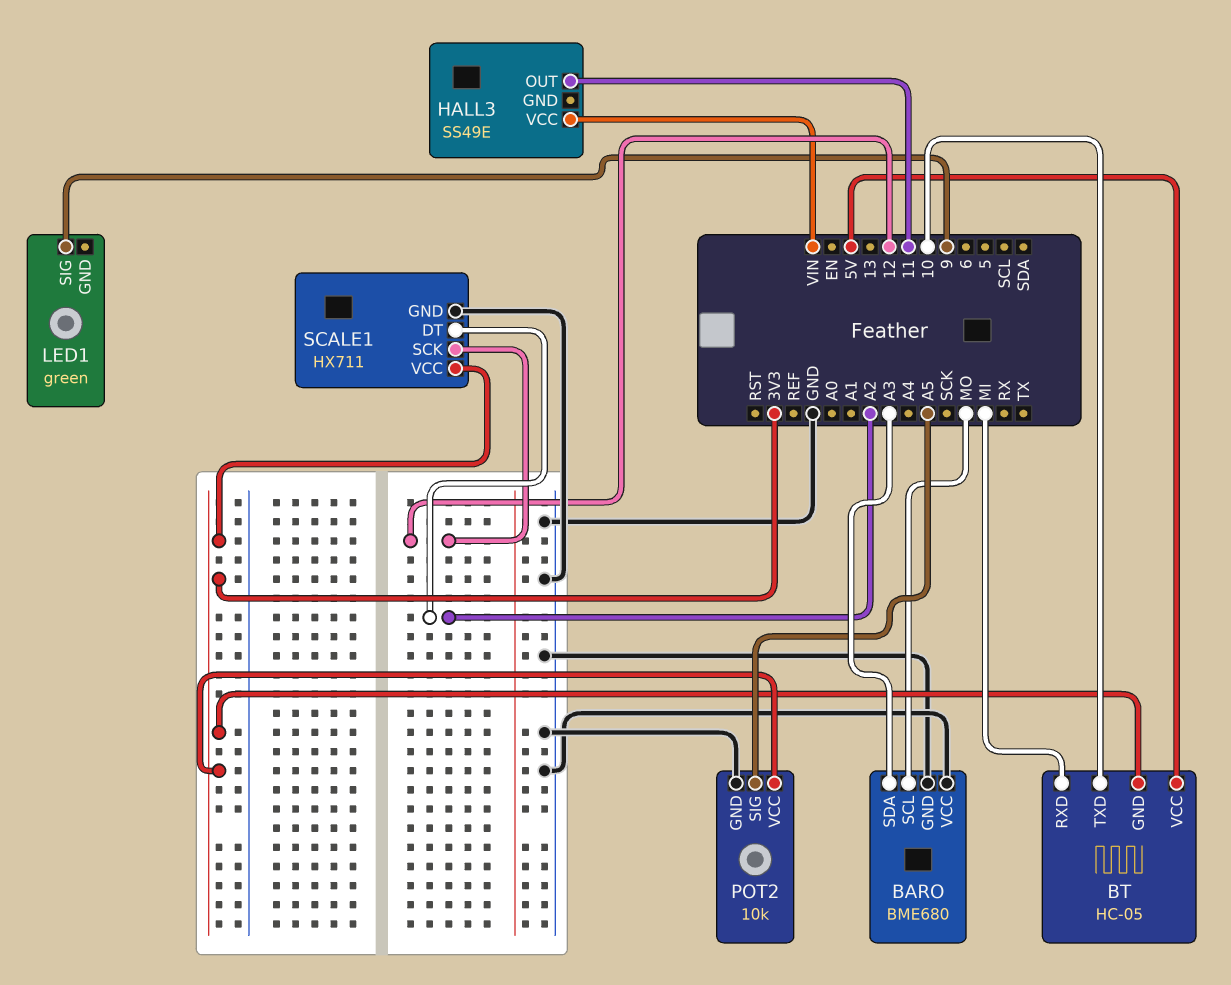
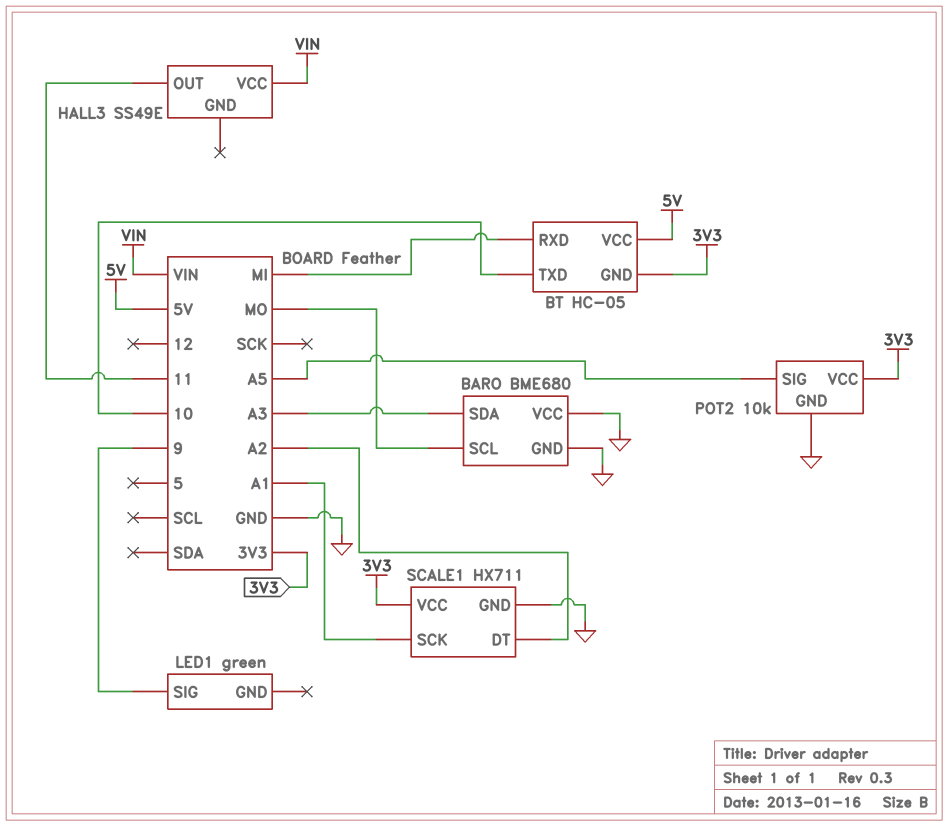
SCALE1 pin SCK: 12 -> A1

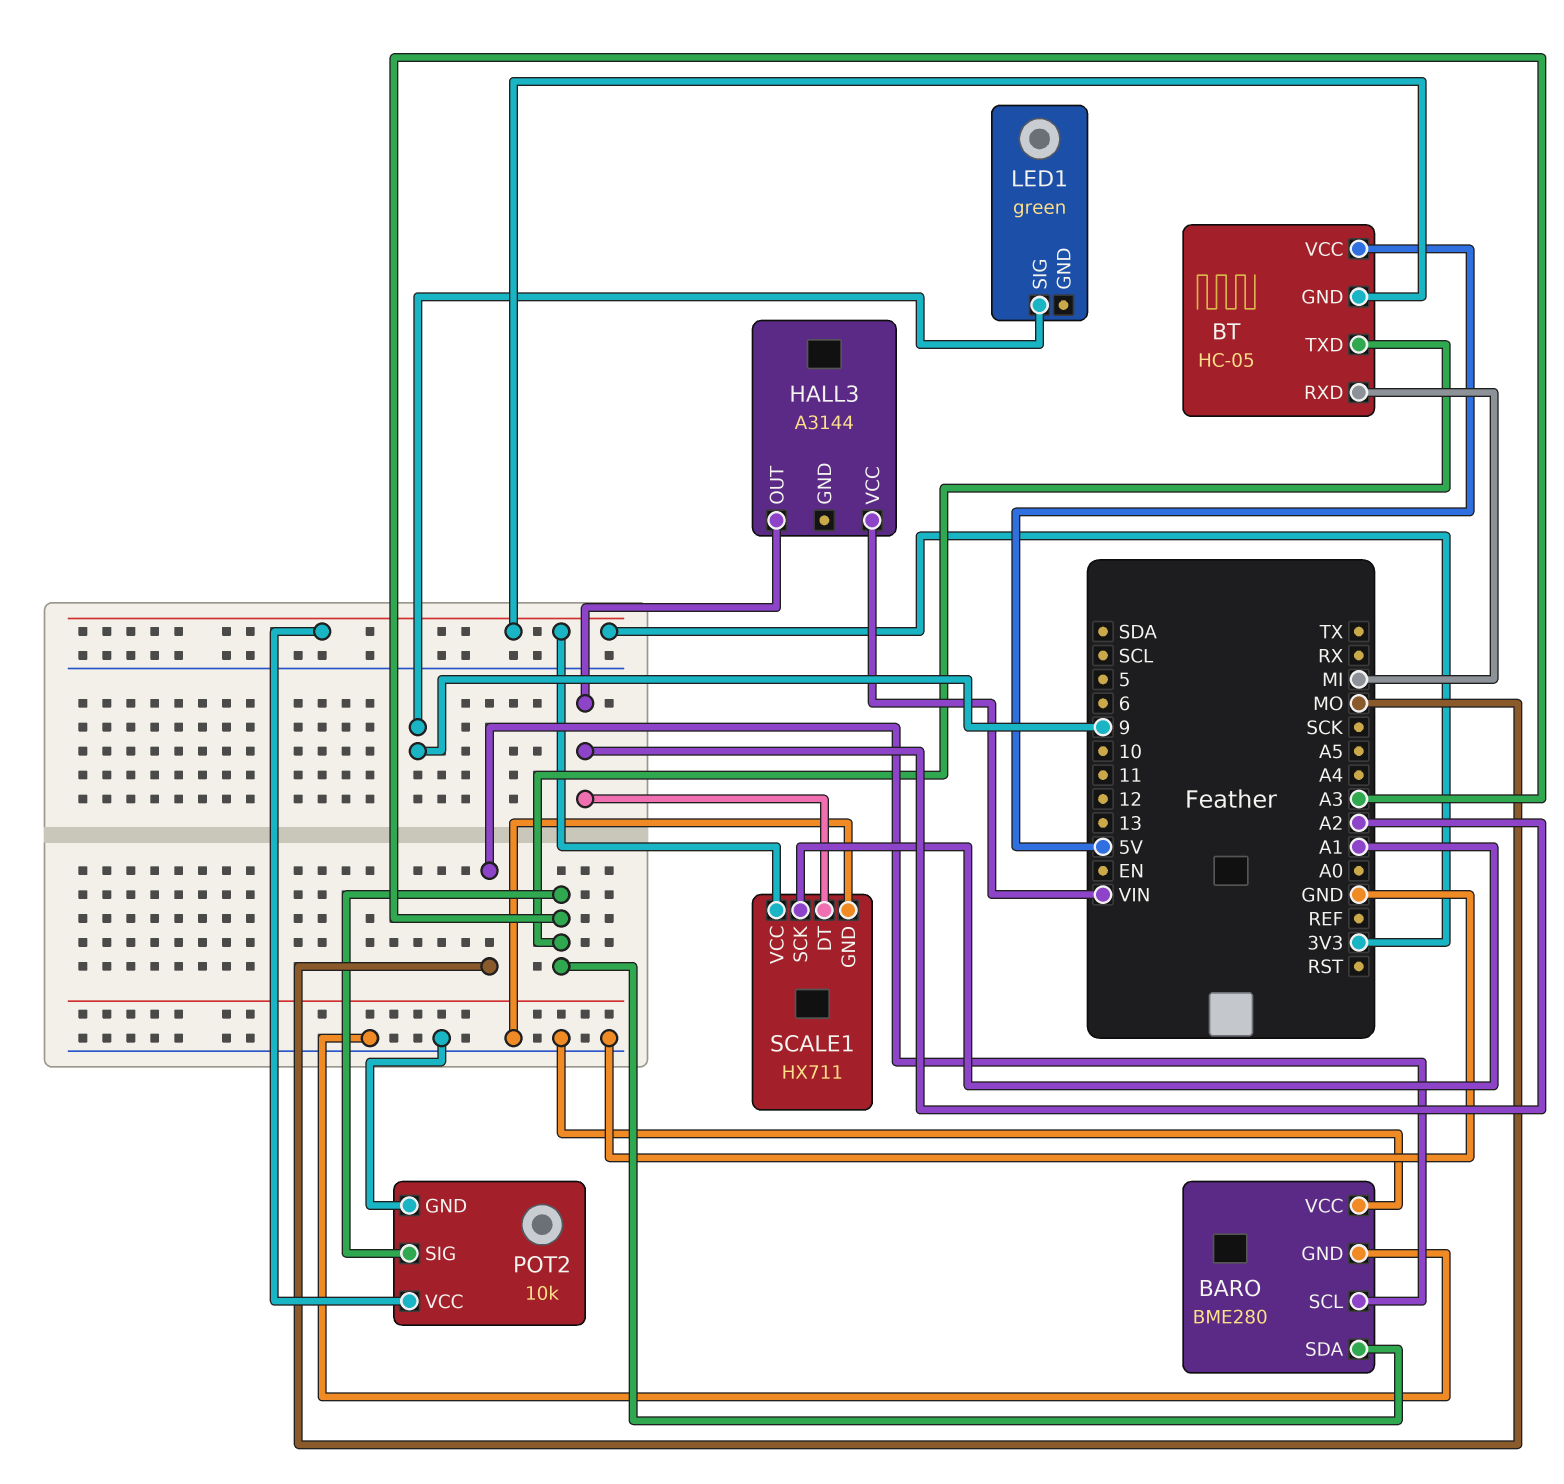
BARO: BME680 -> BME280
BT pin TXD: 10 -> A3
HALL3: SS49E -> A3144
HALL3 pin OUT: 11 -> A2
POT2 pin SIG: A5 -> A3

